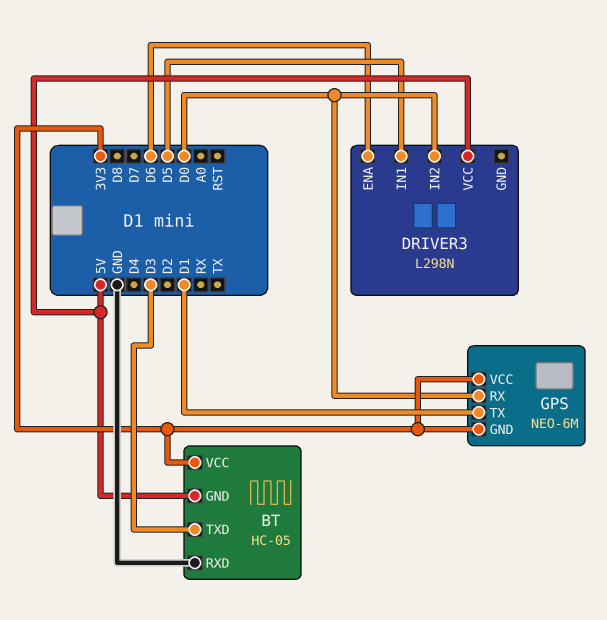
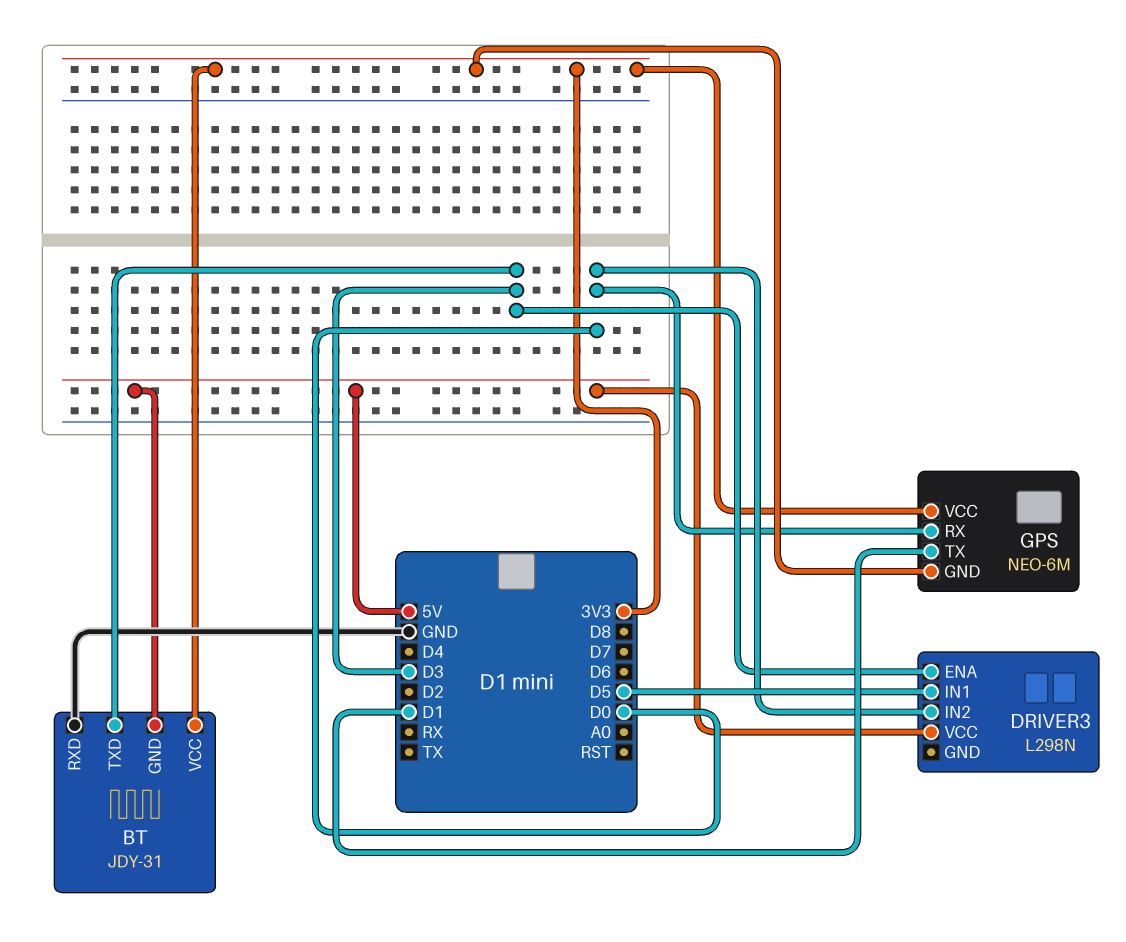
BT: HC-05 -> JDY-31
DRIVER3 pin ENA: D6 -> D3

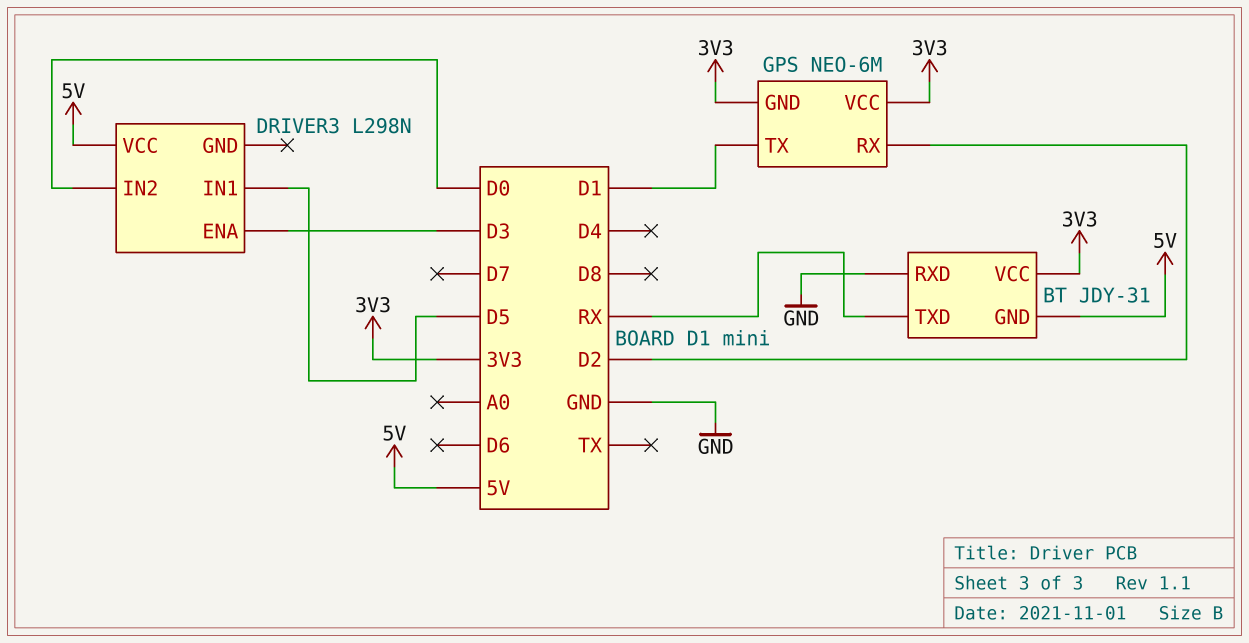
BT pin TXD: D3 -> RX
GPS pin RX: D0 -> D2

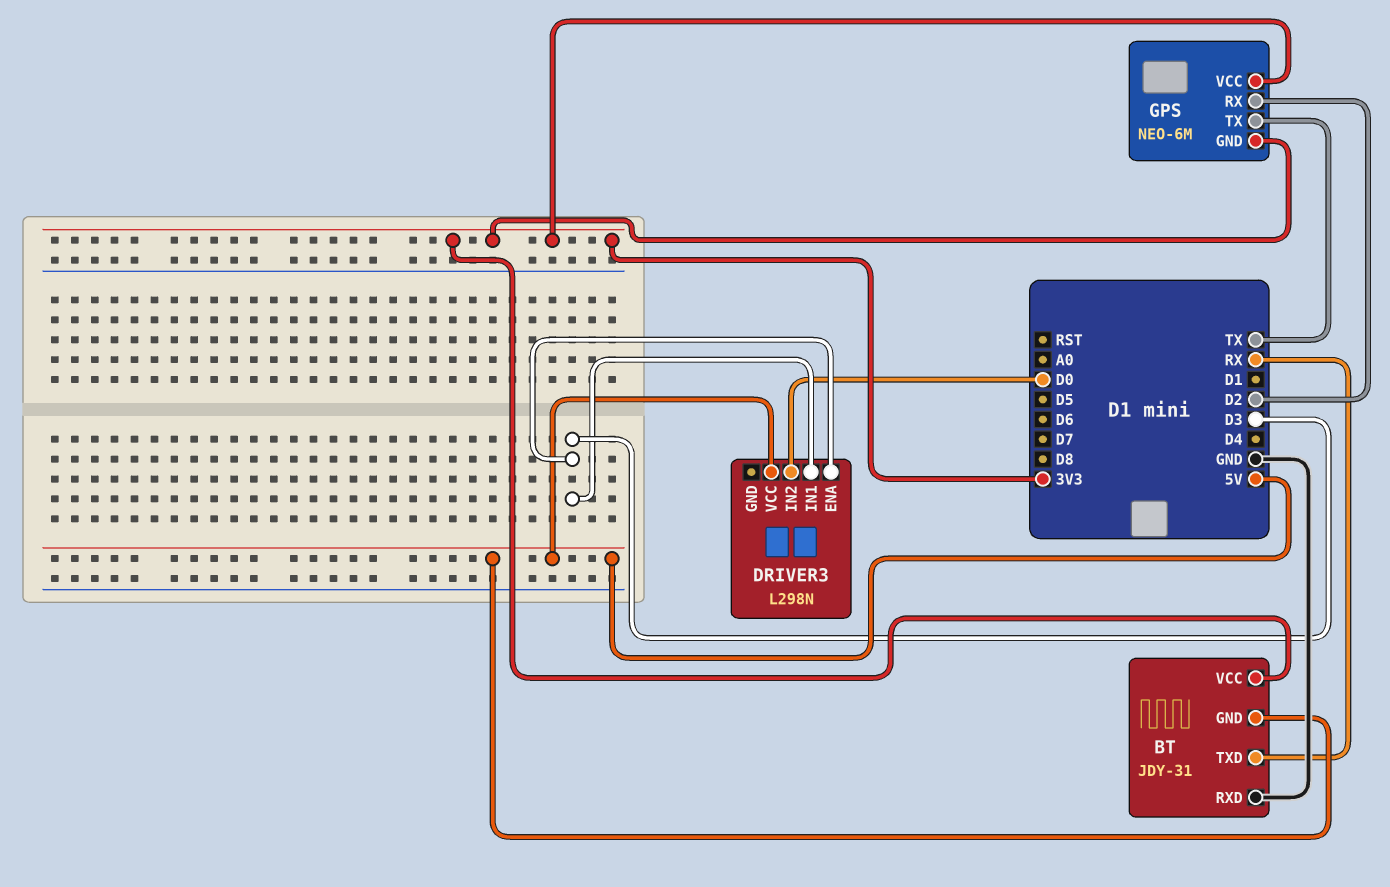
DRIVER3 pin IN1: D5 -> D3
GPS pin TX: D1 -> TX

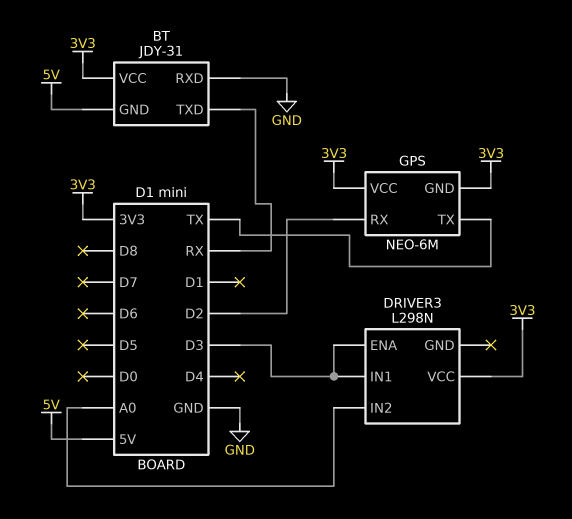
DRIVER3 pin IN2: D0 -> A0
DRIVER3 pin VCC: 5V -> 3V3

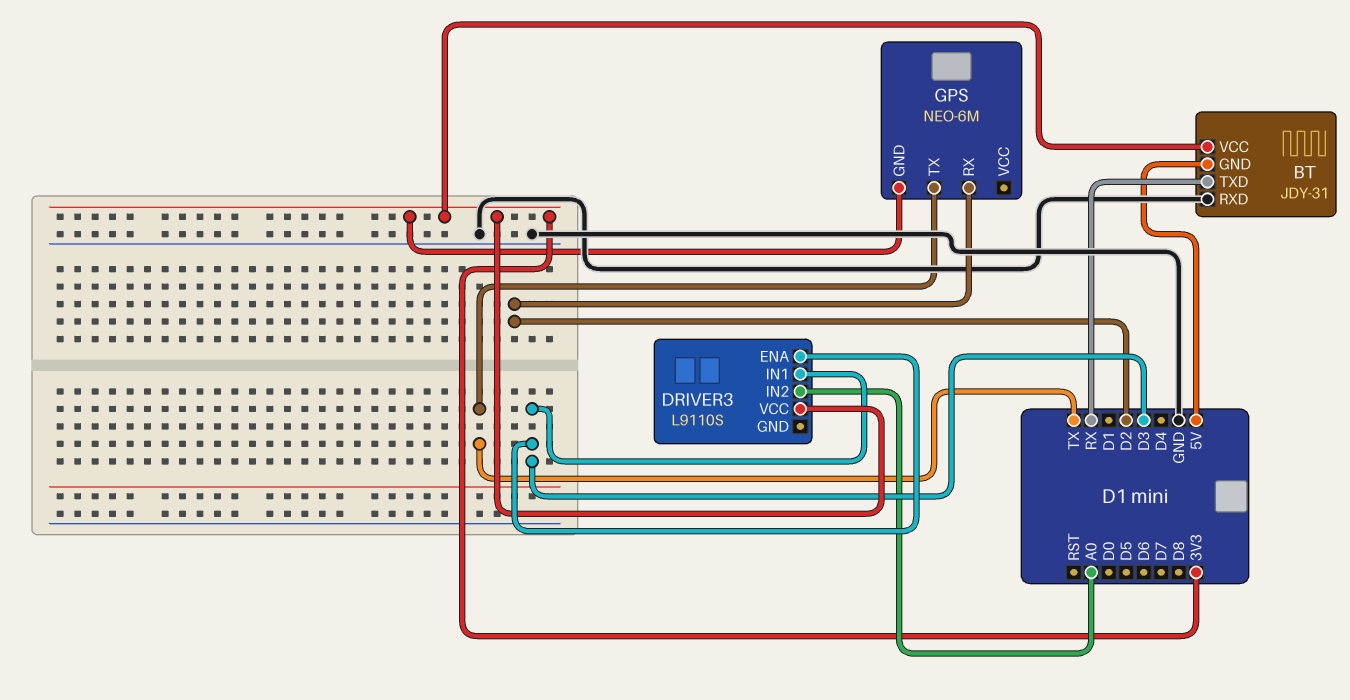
DRIVER3: L298N -> L9110S
GPS pin VCC: 3V3 -> none

